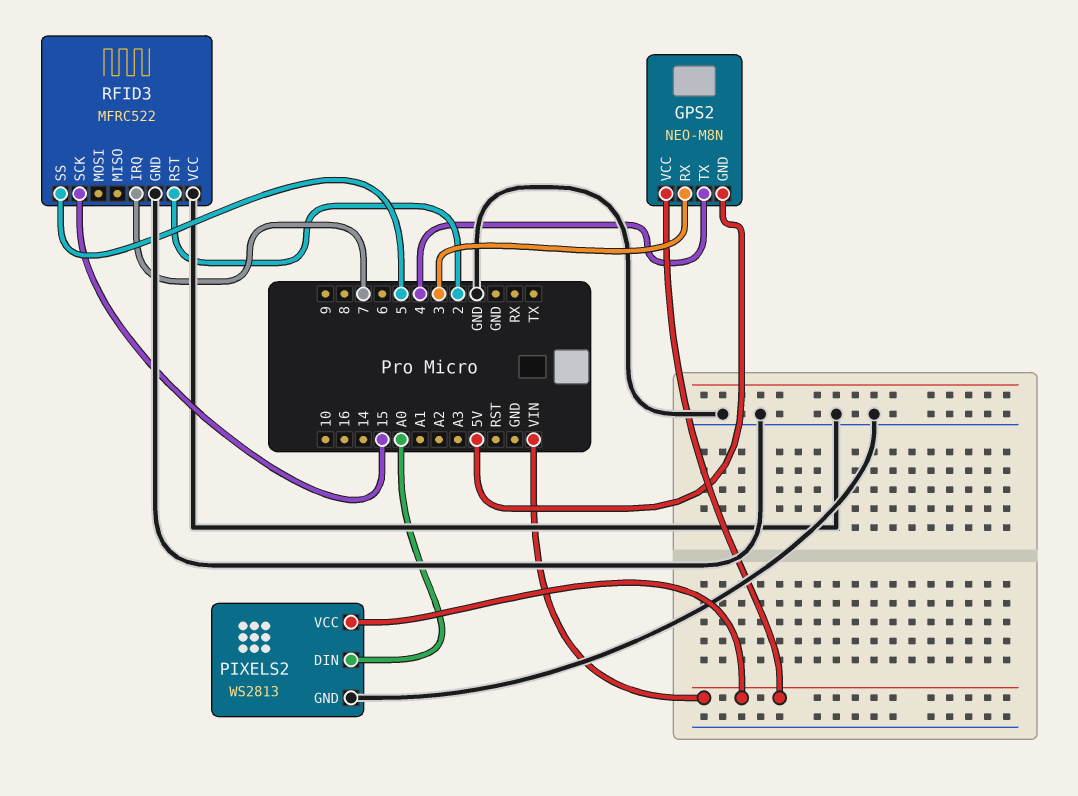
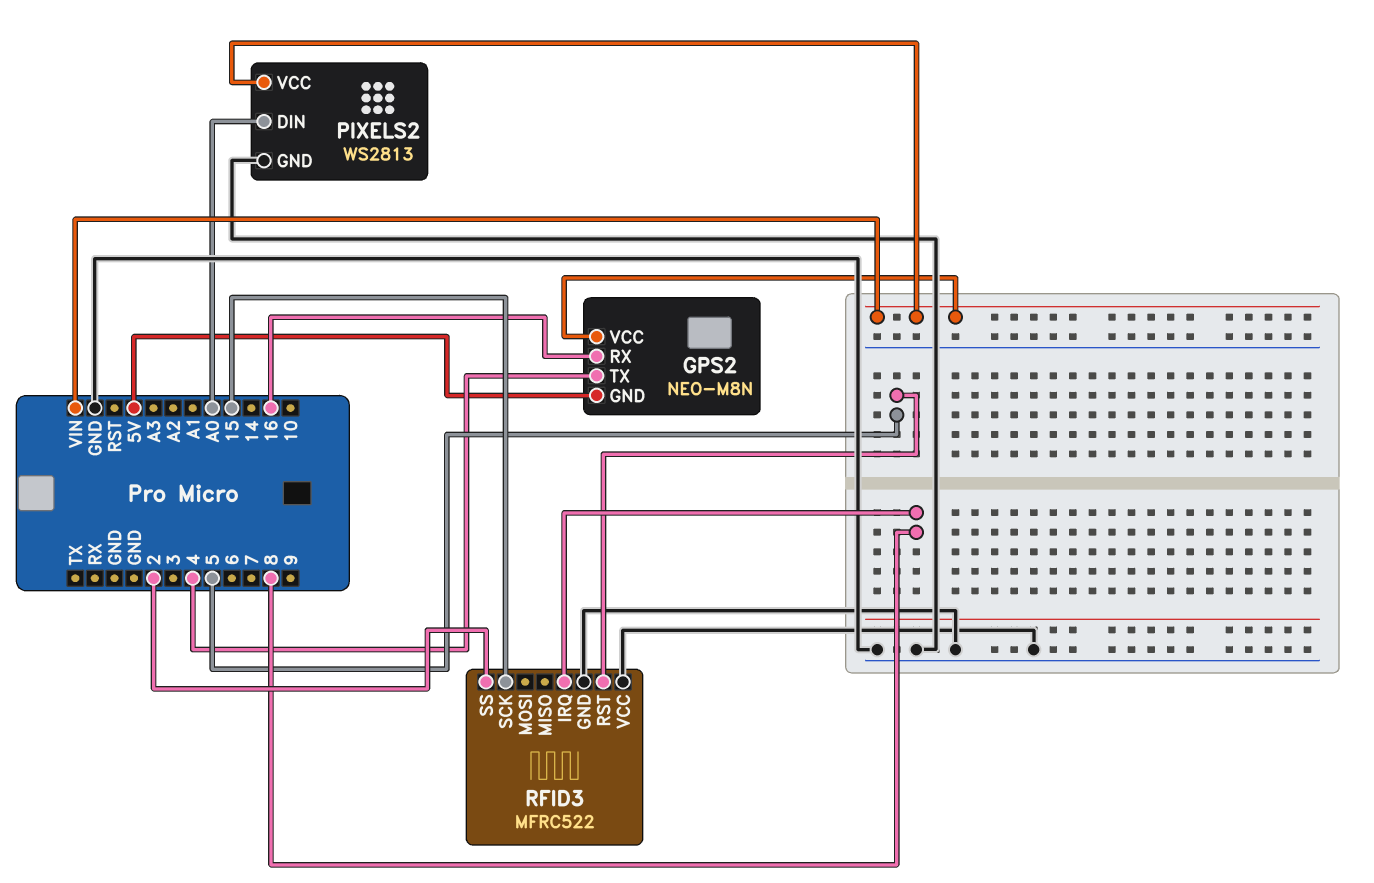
GPS2 pin RX: 3 -> 16
RFID3 pin IRQ: 7 -> 8
RFID3 pin RST: 2 -> 5
RFID3 pin SS: 5 -> 2

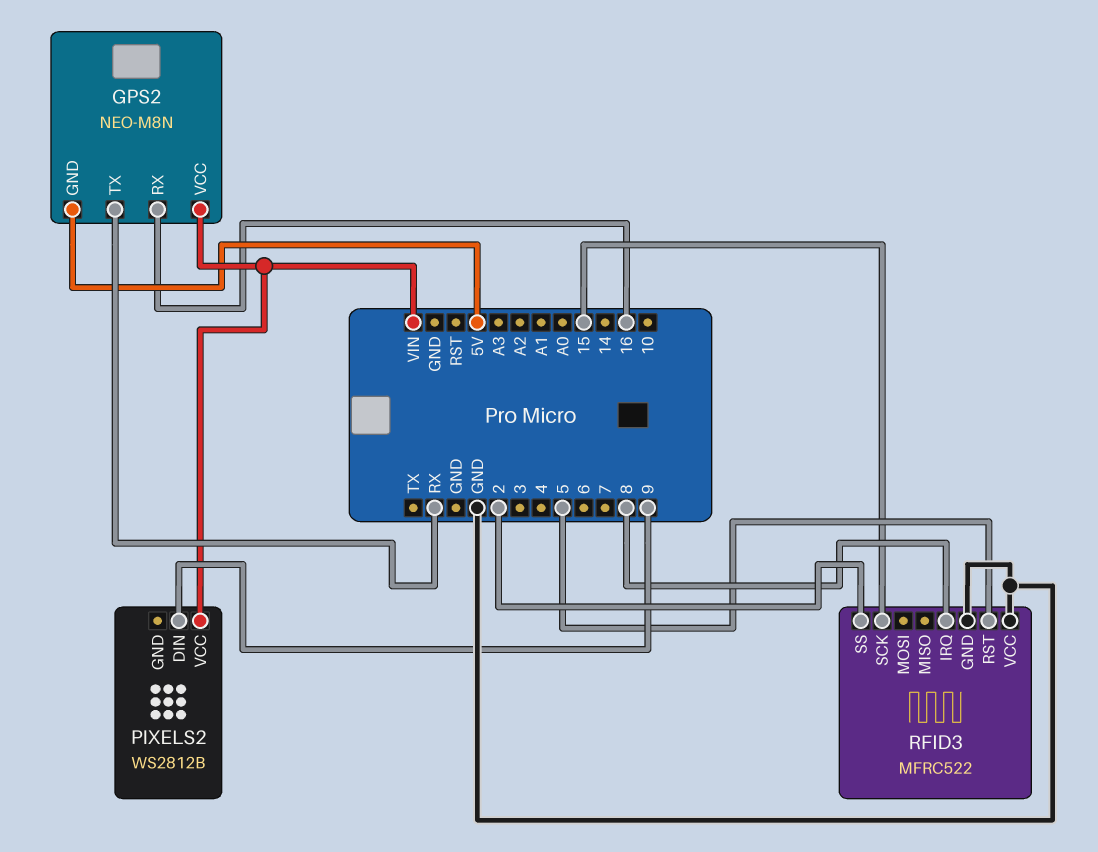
GPS2 pin TX: 4 -> RX
PIXELS2: WS2813 -> WS2812B
PIXELS2 pin DIN: A0 -> 9
PIXELS2 pin GND: GND -> none

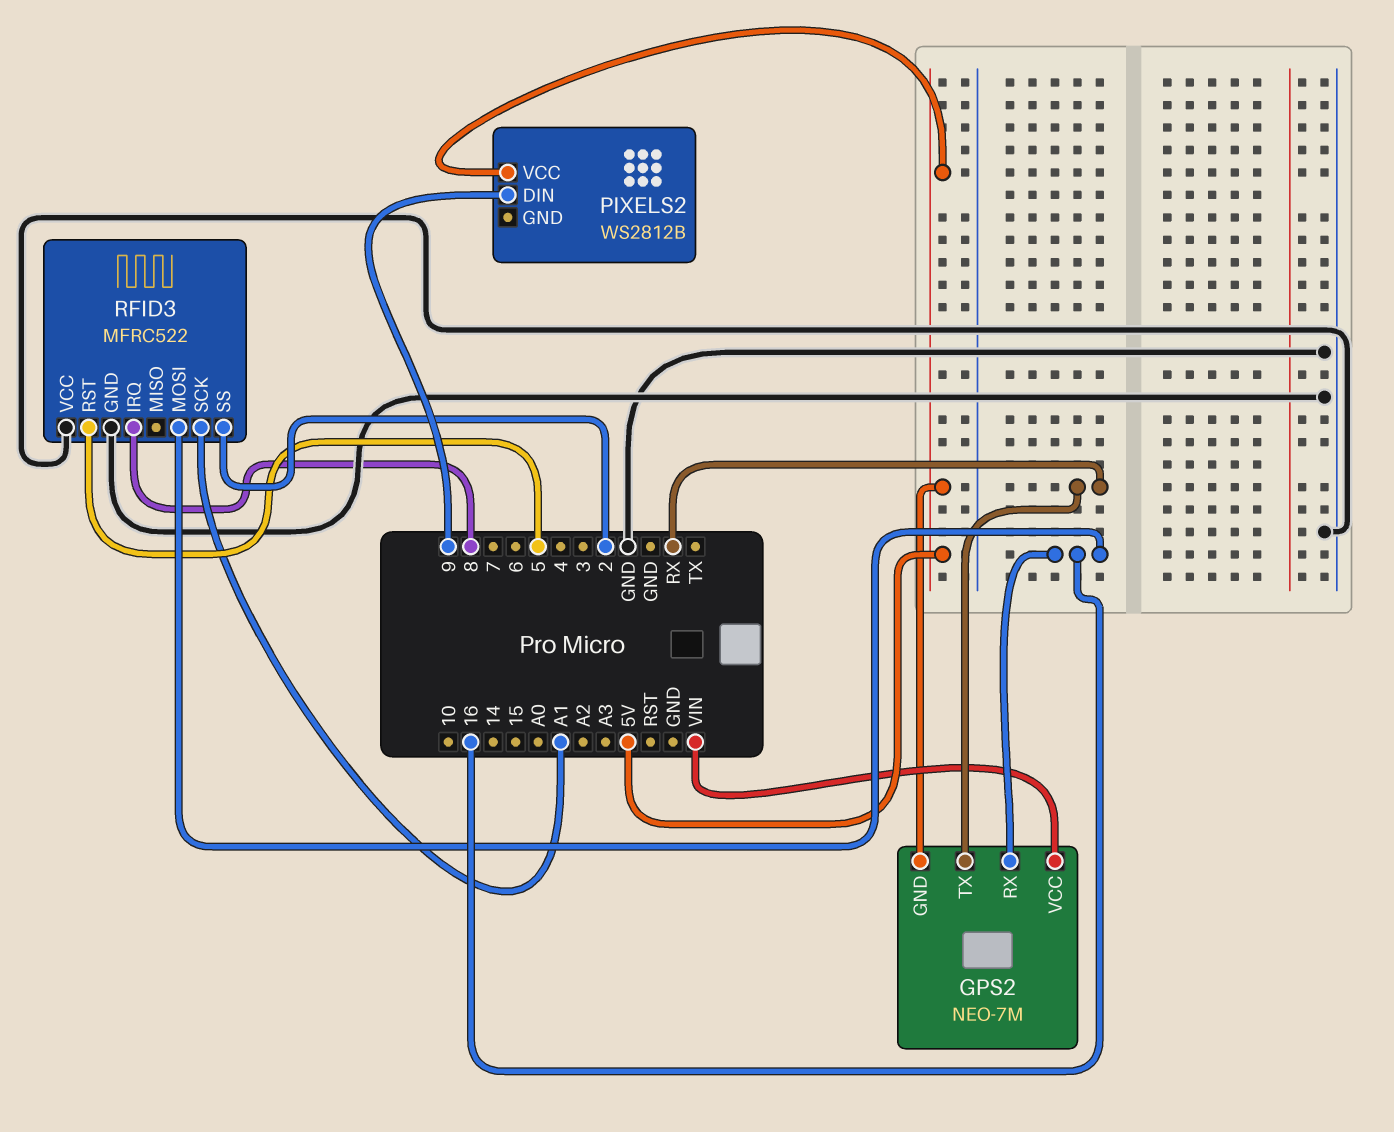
GPS2: NEO-M8N -> NEO-7M
PIXELS2 pin VCC: VIN -> 5V
RFID3 pin MOSI: none -> 16
RFID3 pin SCK: 15 -> A1

